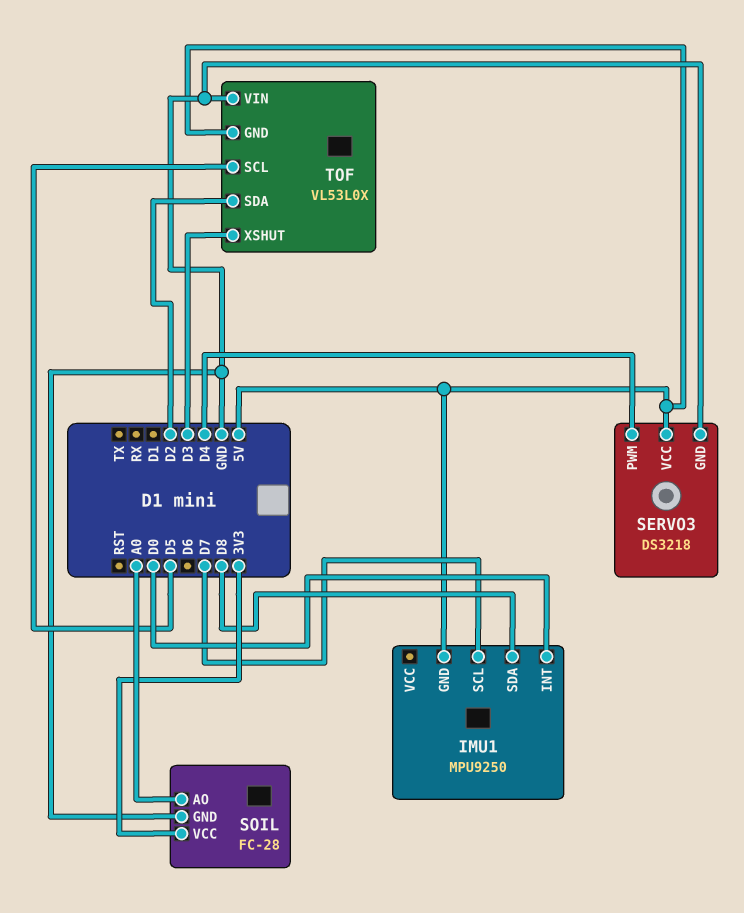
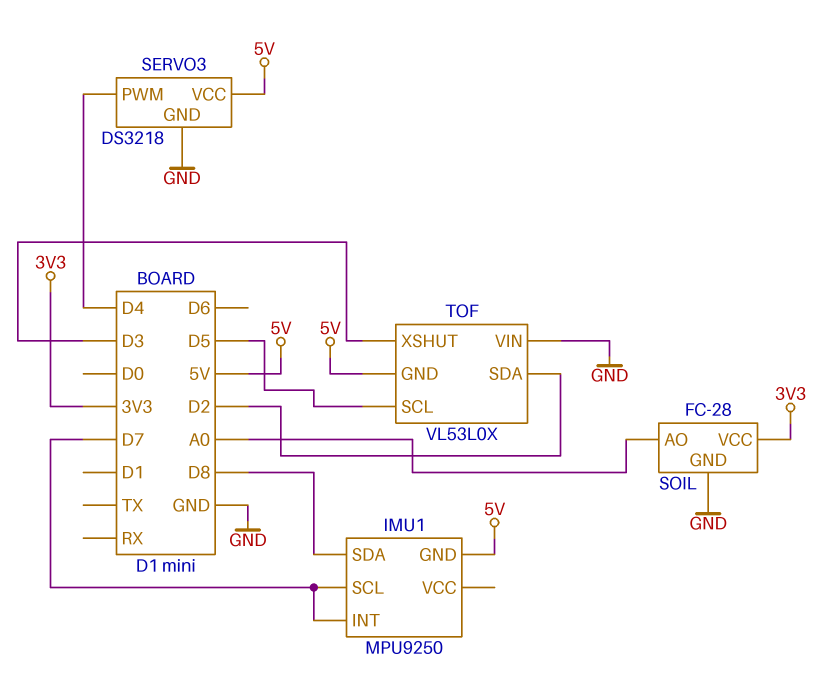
IMU1 pin INT: D0 -> D7

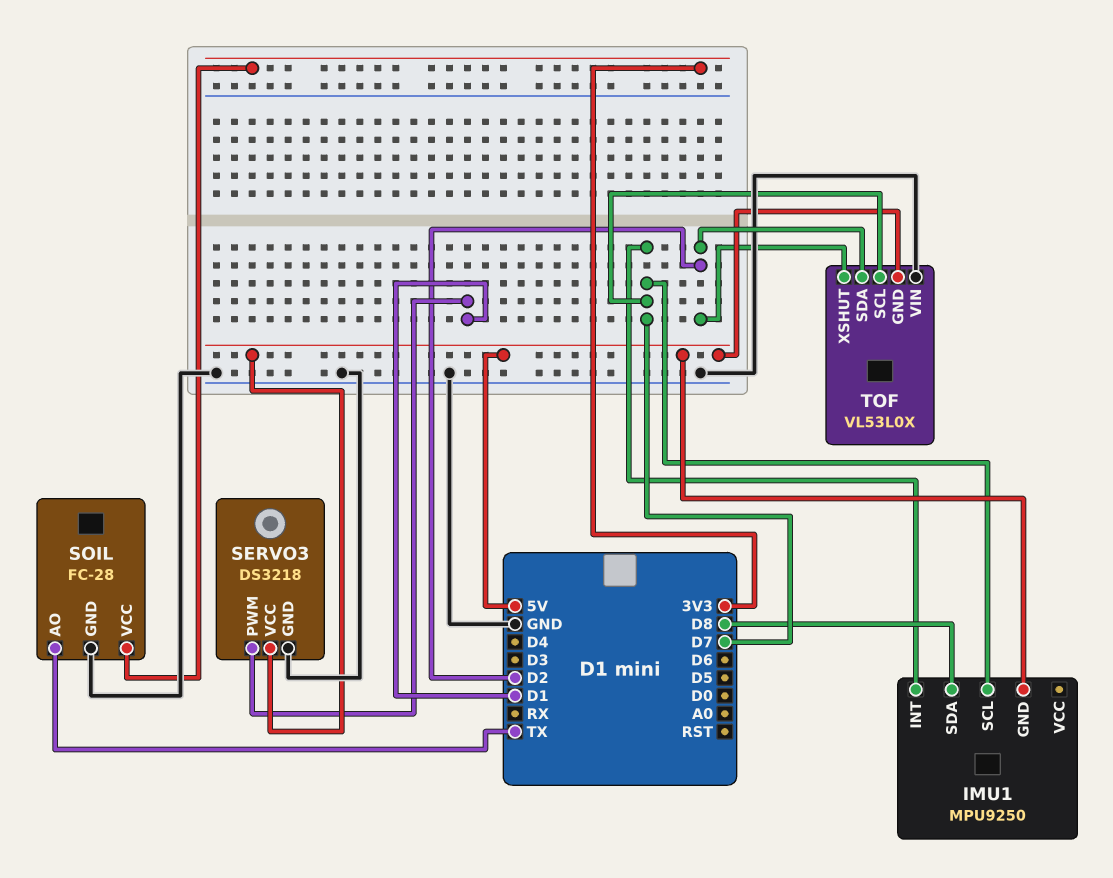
SERVO3 pin PWM: D4 -> D1
SOIL pin AO: A0 -> TX
TOF pin SCL: D5 -> D7
TOF pin XSHUT: D3 -> D2

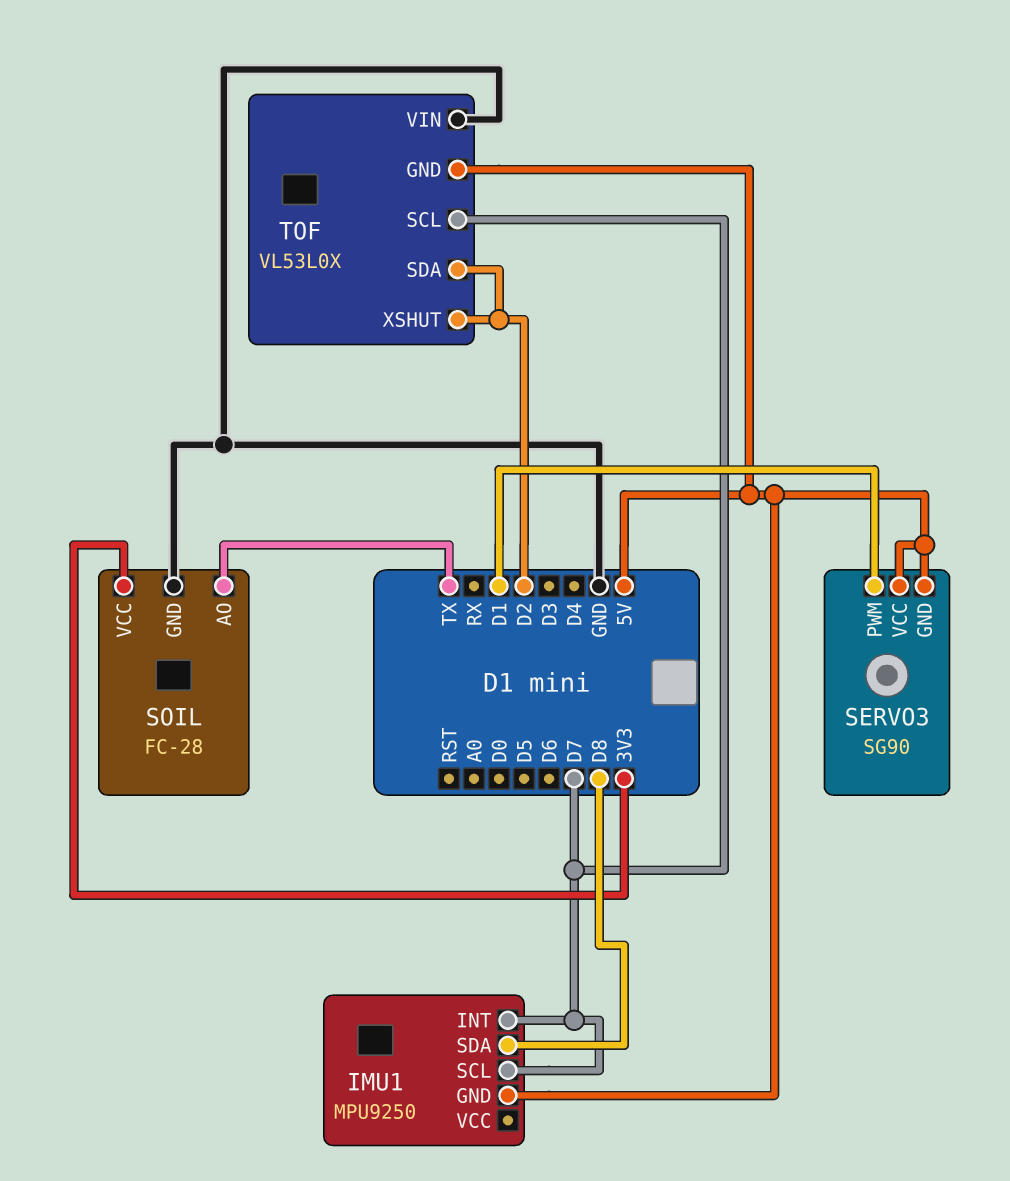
SERVO3: DS3218 -> SG90
SERVO3 pin GND: GND -> 5V

